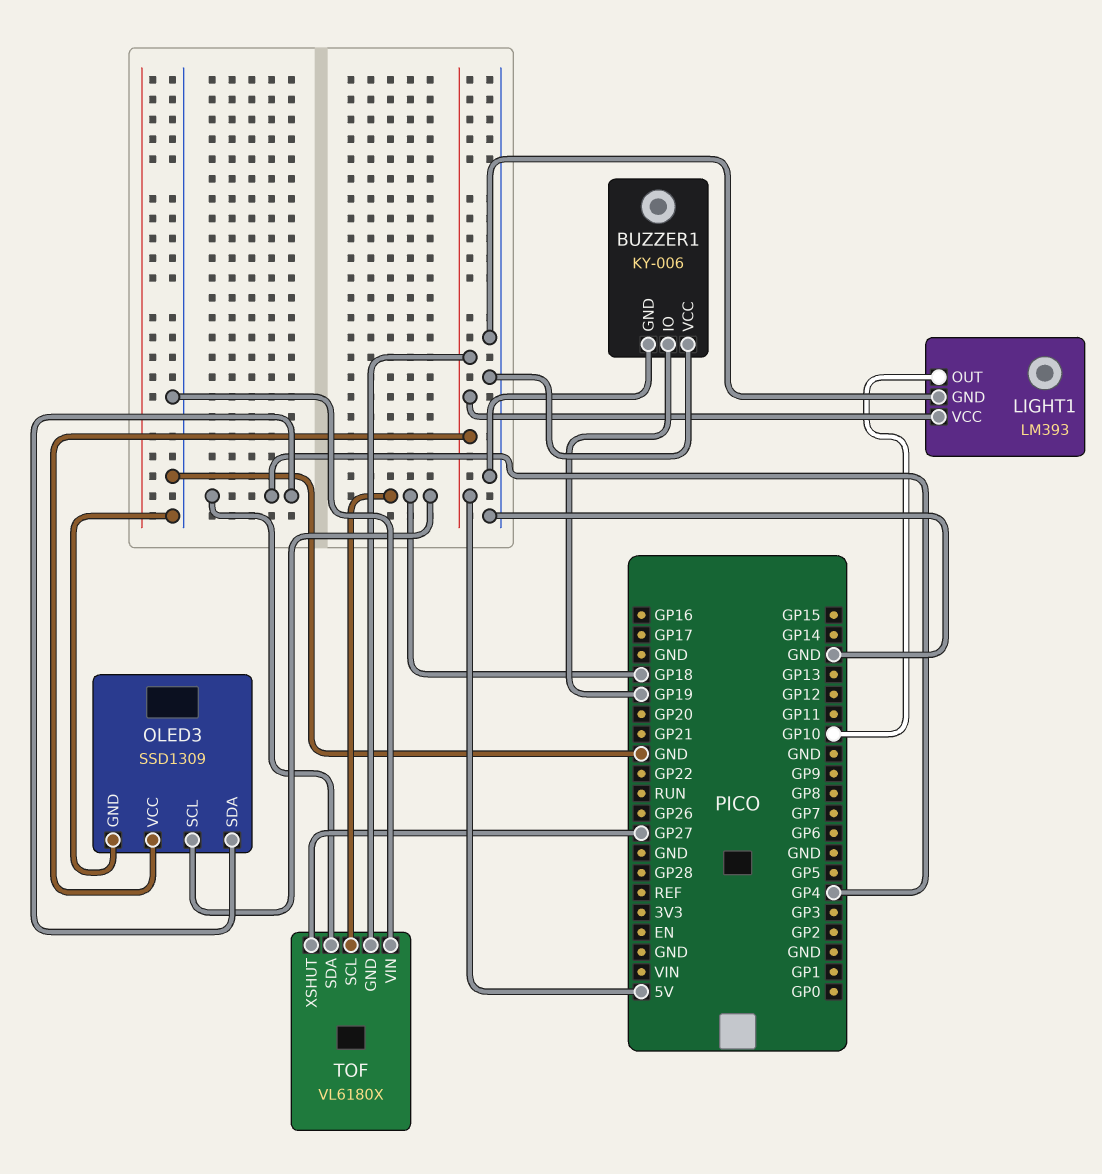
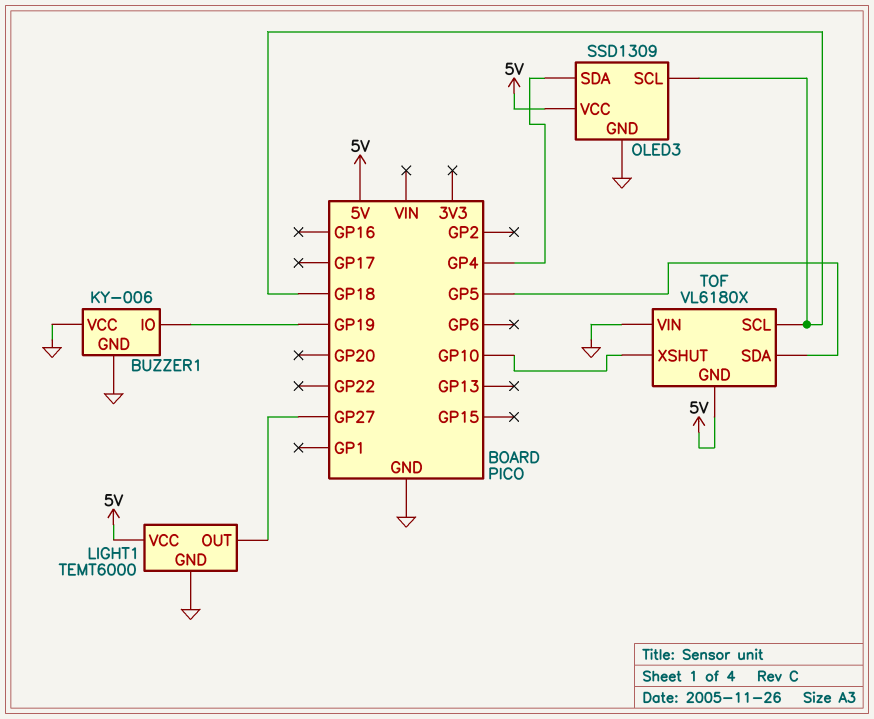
LIGHT1: LM393 -> TEMT6000
LIGHT1 pin OUT: GP10 -> GP27
TOF pin SDA: GP4 -> GP5
TOF pin XSHUT: GP27 -> GP10

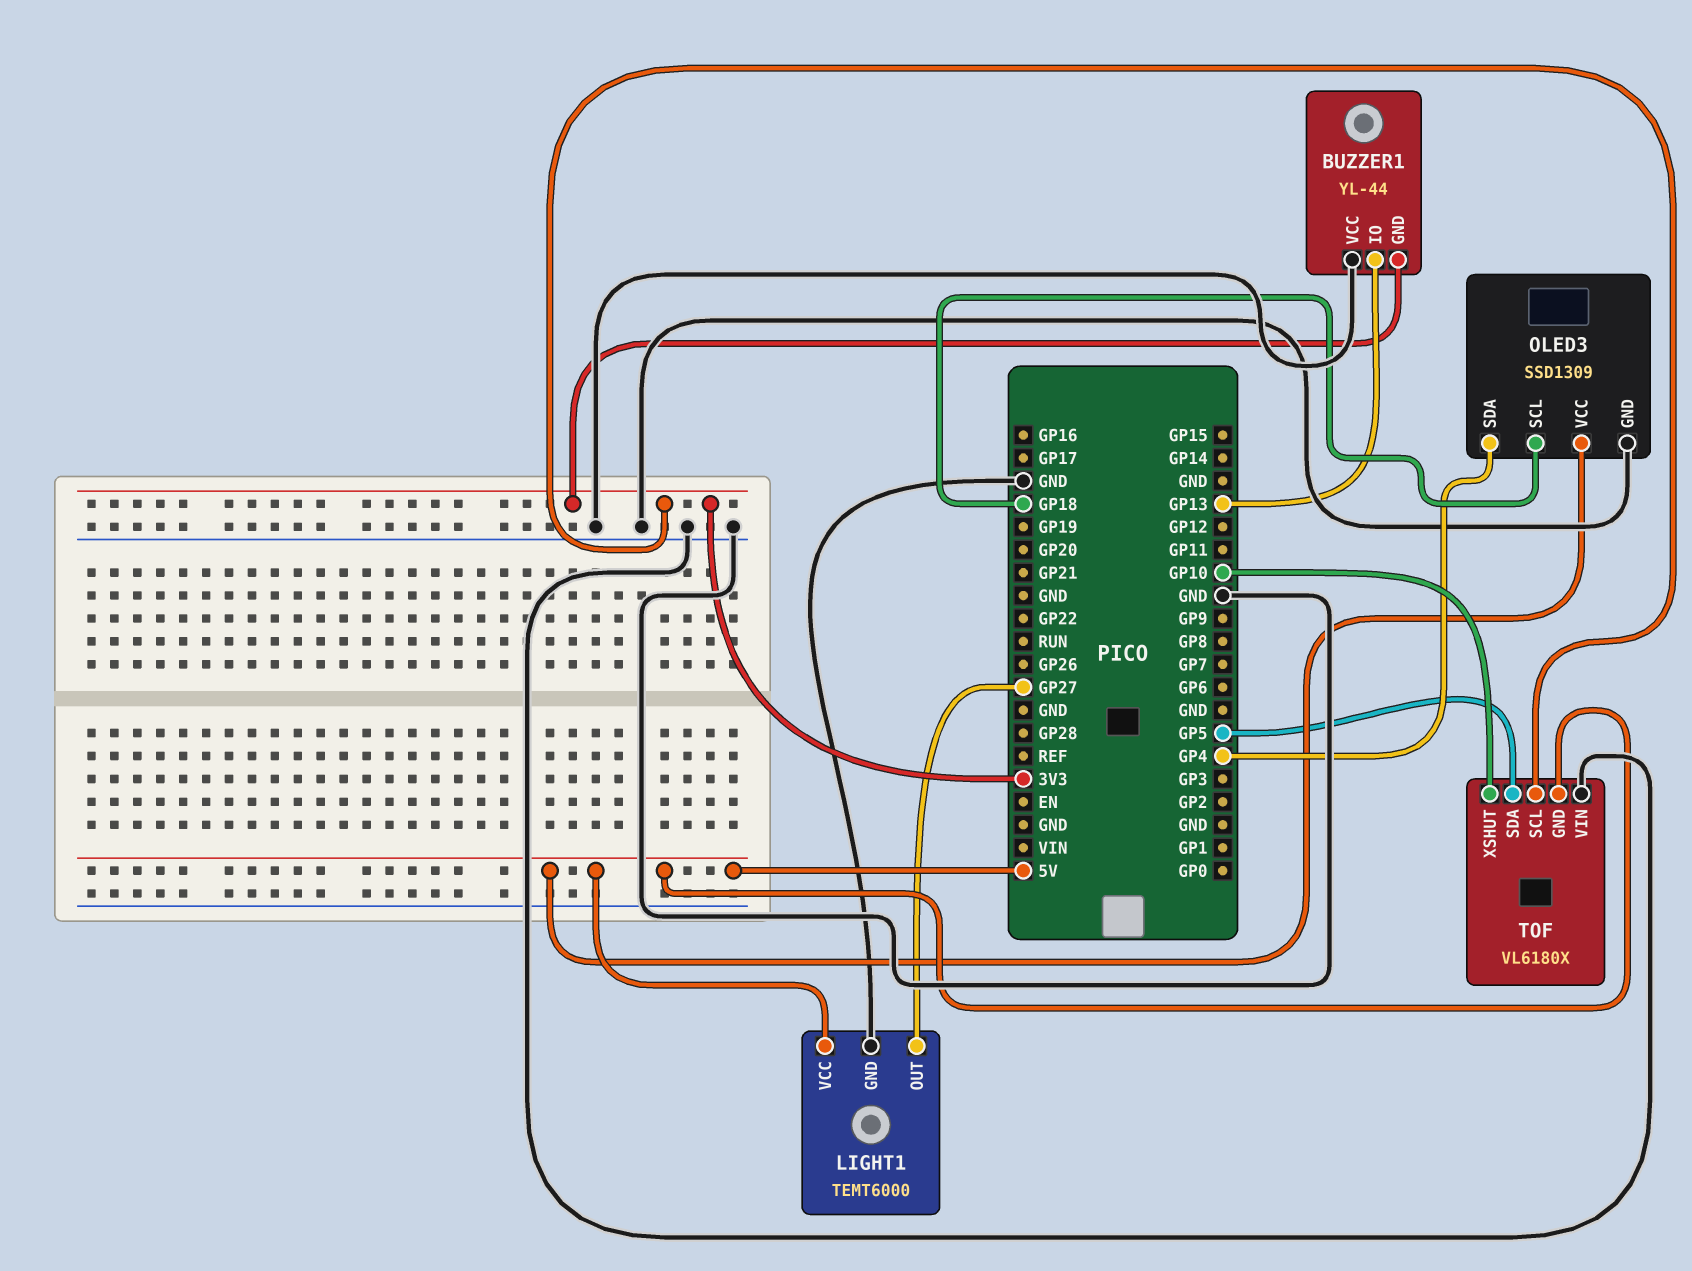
BUZZER1: KY-006 -> YL-44
BUZZER1 pin GND: GND -> 3V3
BUZZER1 pin IO: GP19 -> GP13
TOF pin SCL: GP18 -> 3V3

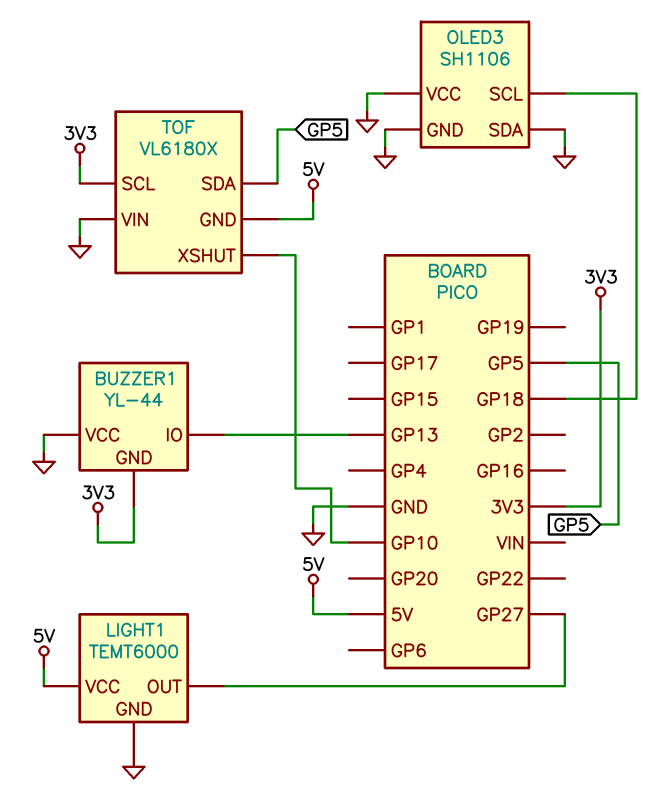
OLED3: SSD1309 -> SH1106
OLED3 pin SDA: GP4 -> GND
OLED3 pin VCC: 5V -> GND

